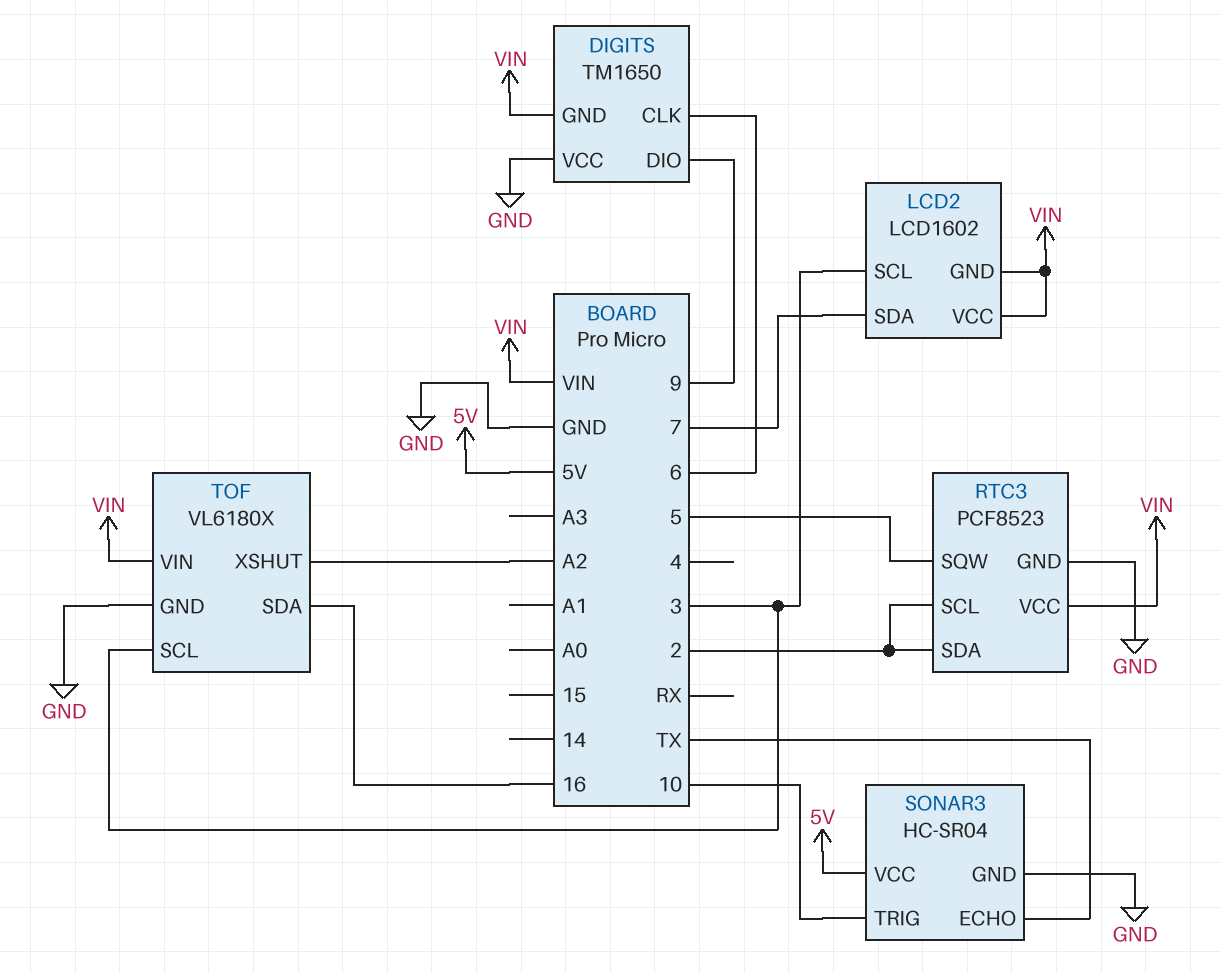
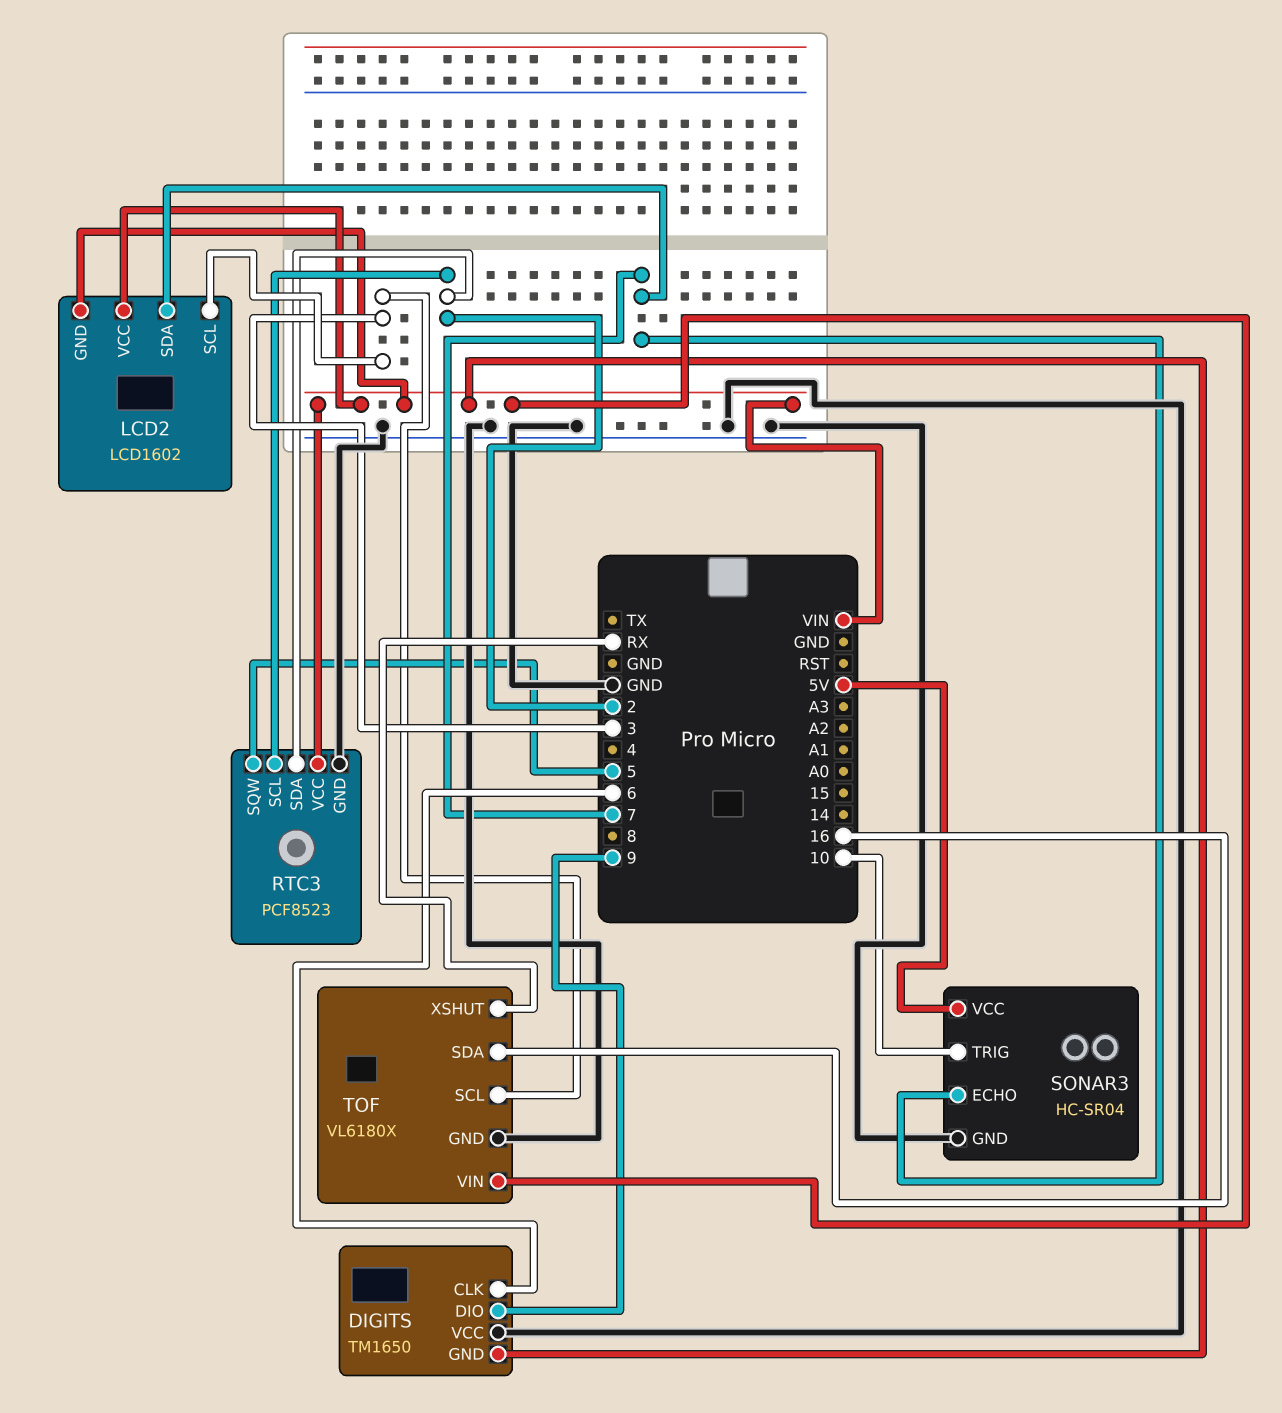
SONAR3 pin ECHO: TX -> 7
TOF pin XSHUT: A2 -> RX

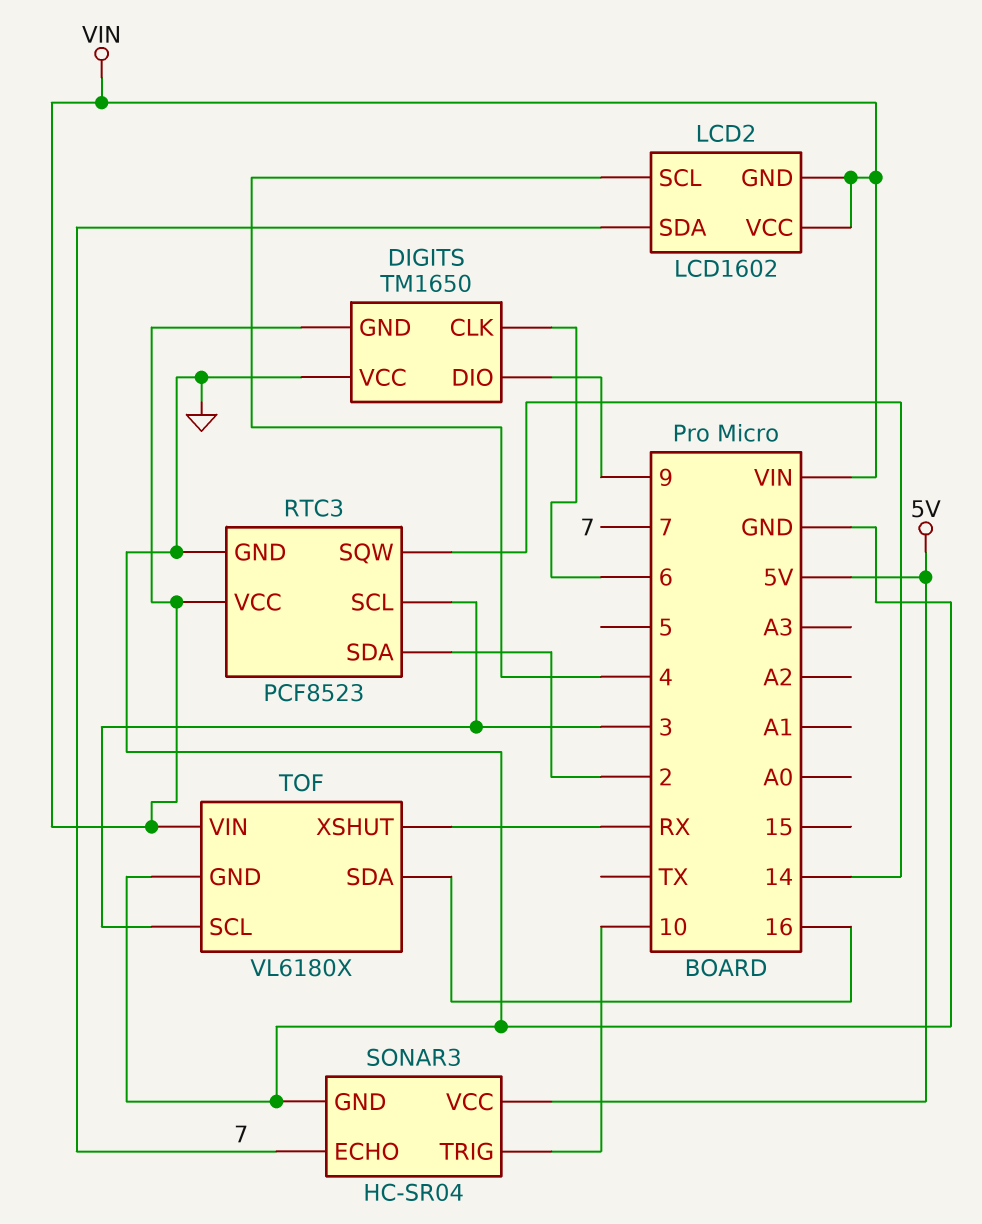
LCD2 pin SCL: 3 -> 4
RTC3 pin SCL: 2 -> 3
RTC3 pin SQW: 5 -> 14

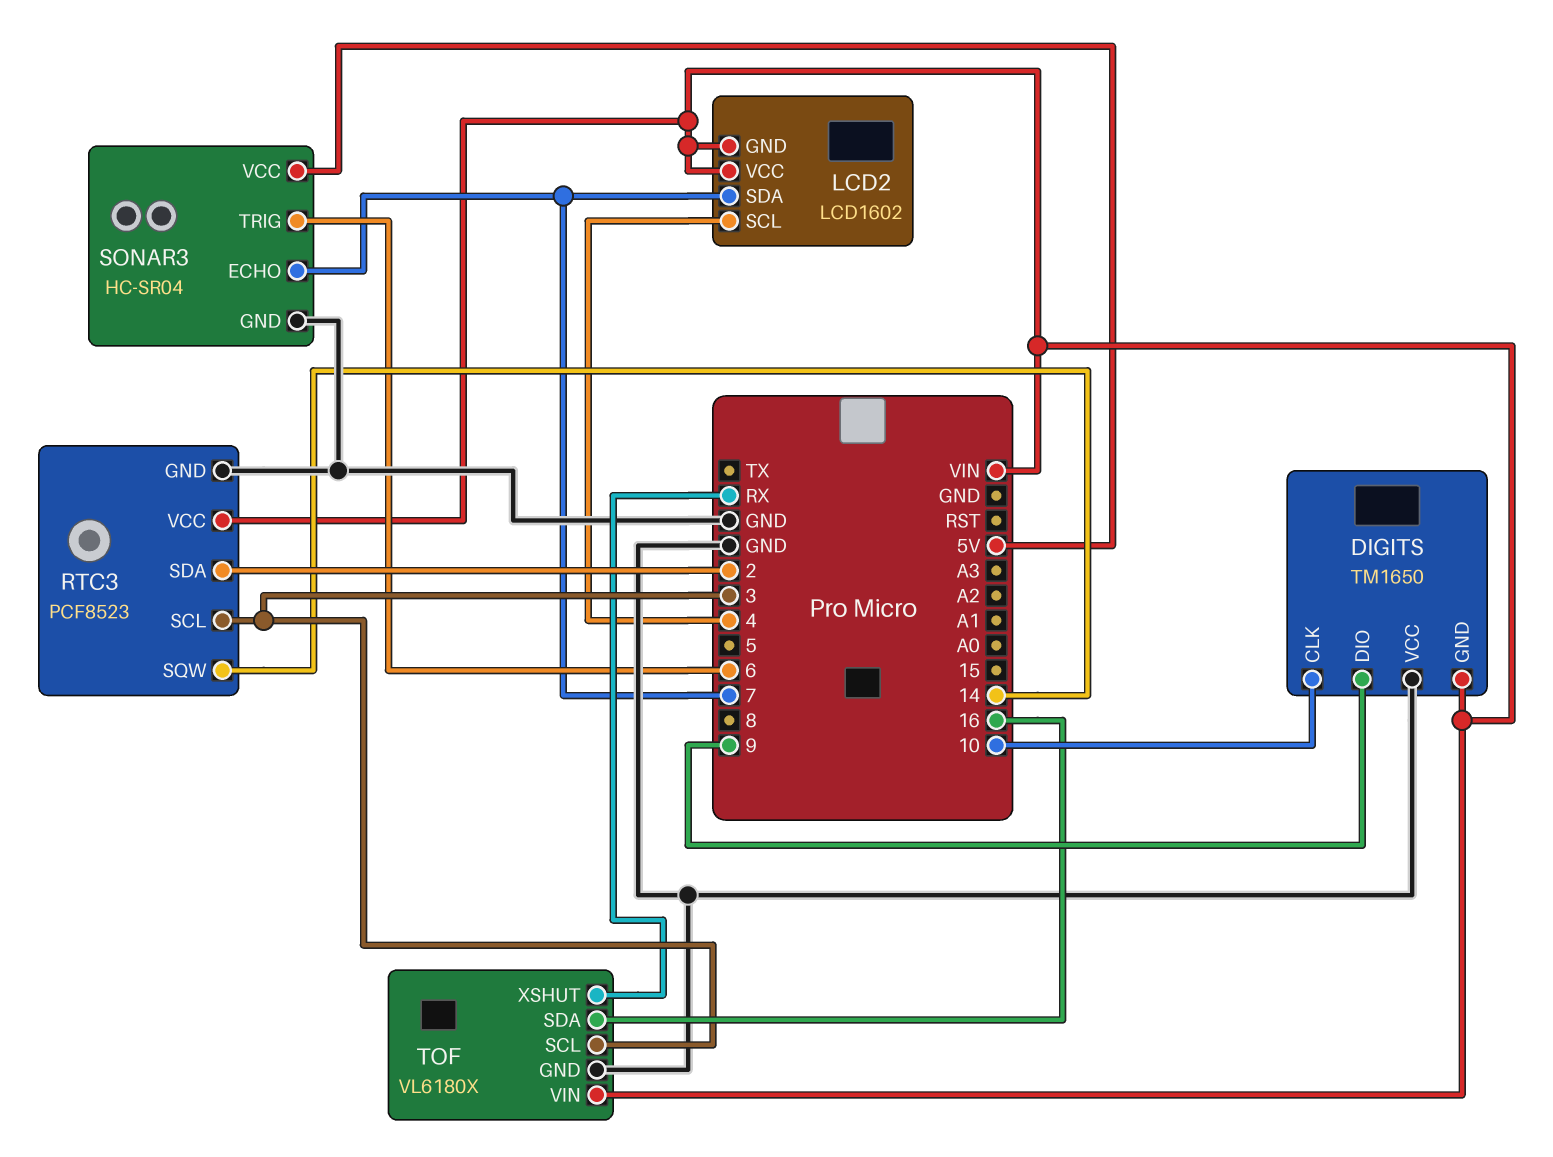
DIGITS pin CLK: 6 -> 10
SONAR3 pin TRIG: 10 -> 6

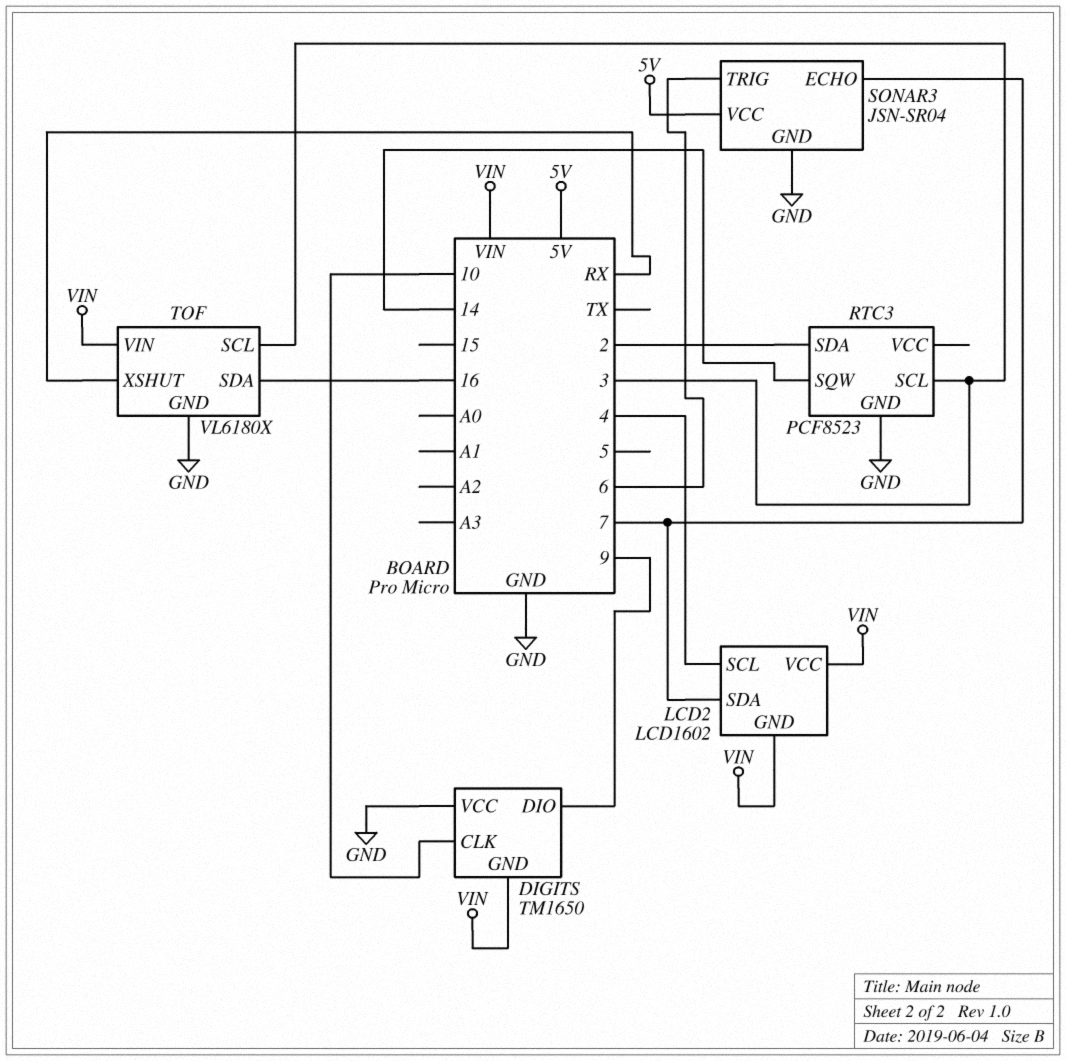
RTC3 pin VCC: VIN -> none
SONAR3: HC-SR04 -> JSN-SR04

